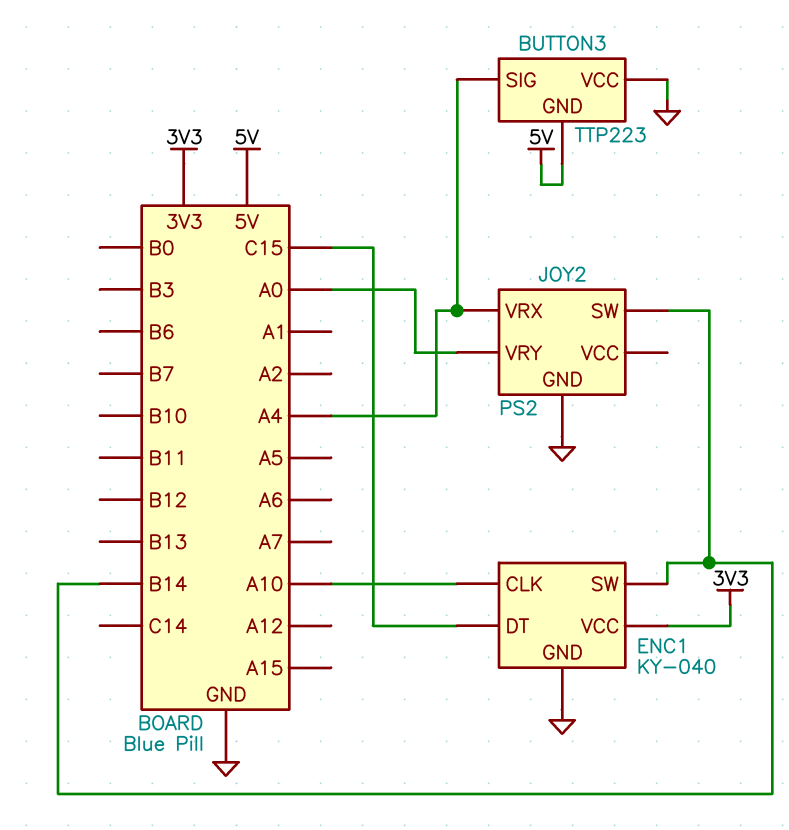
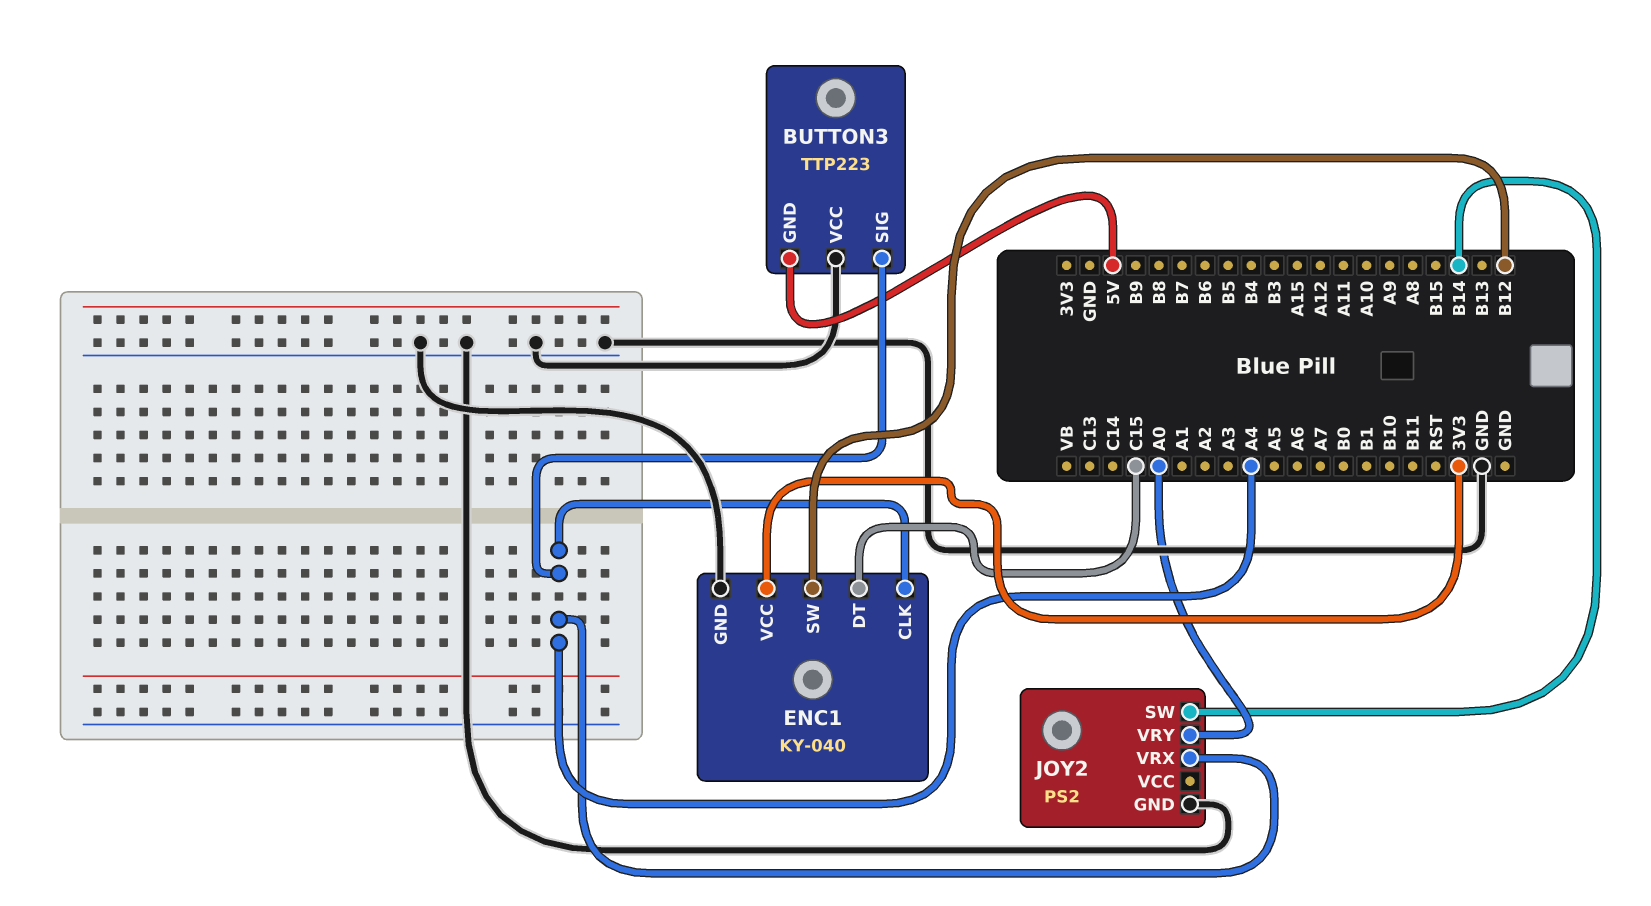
ENC1 pin CLK: A10 -> A4
ENC1 pin SW: B14 -> B12

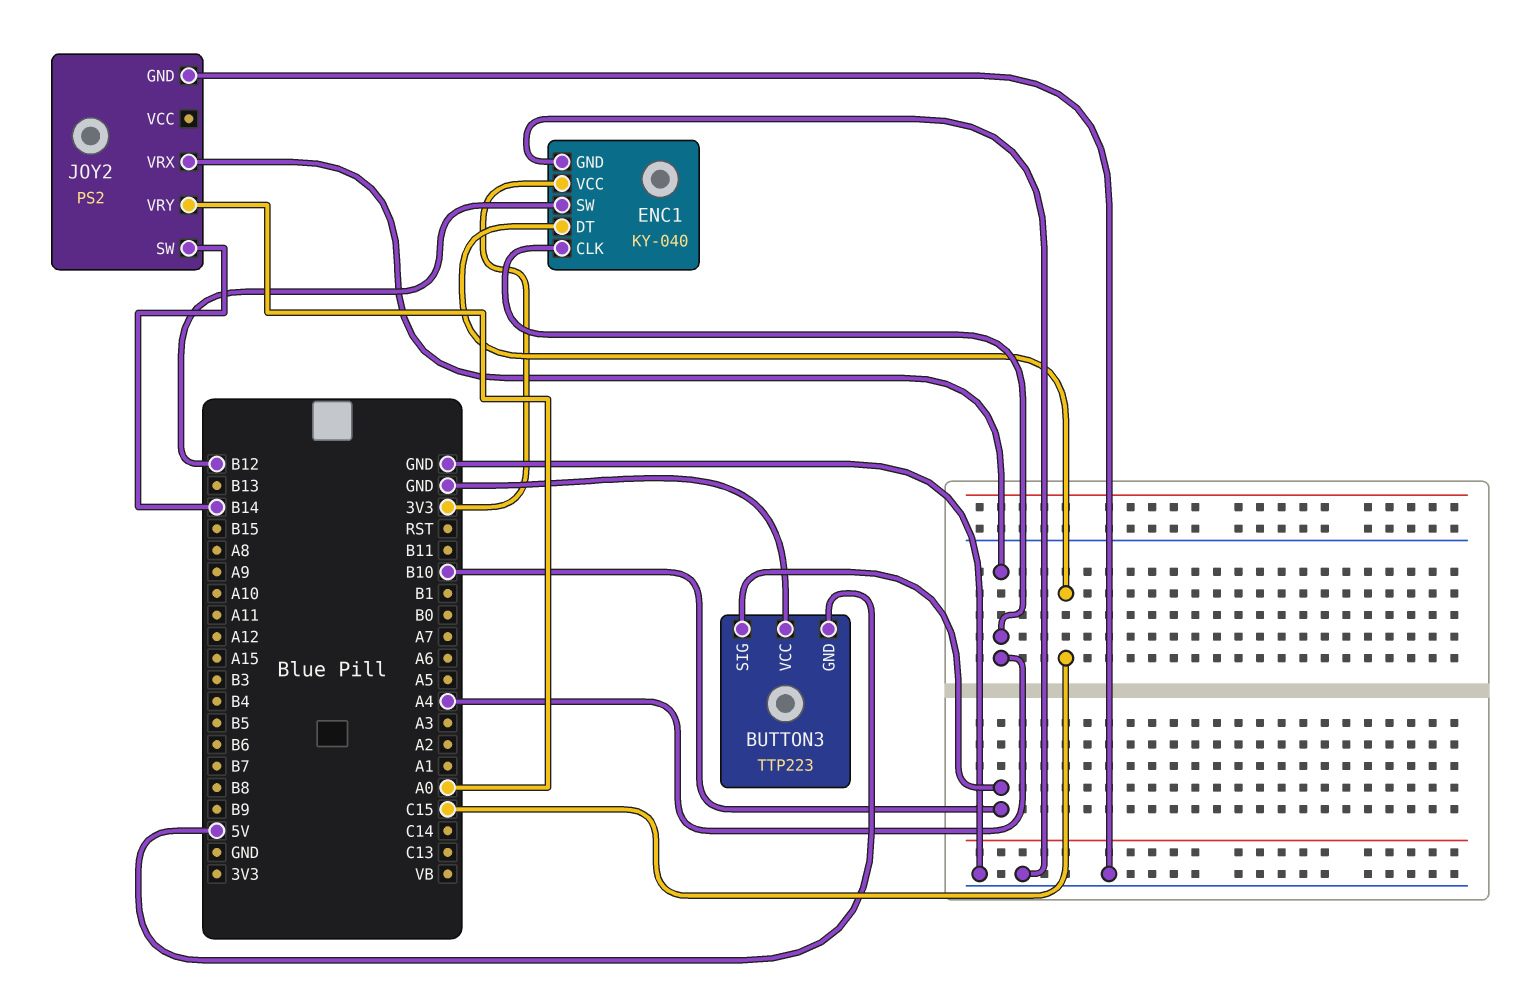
BUTTON3 pin SIG: A4 -> B10

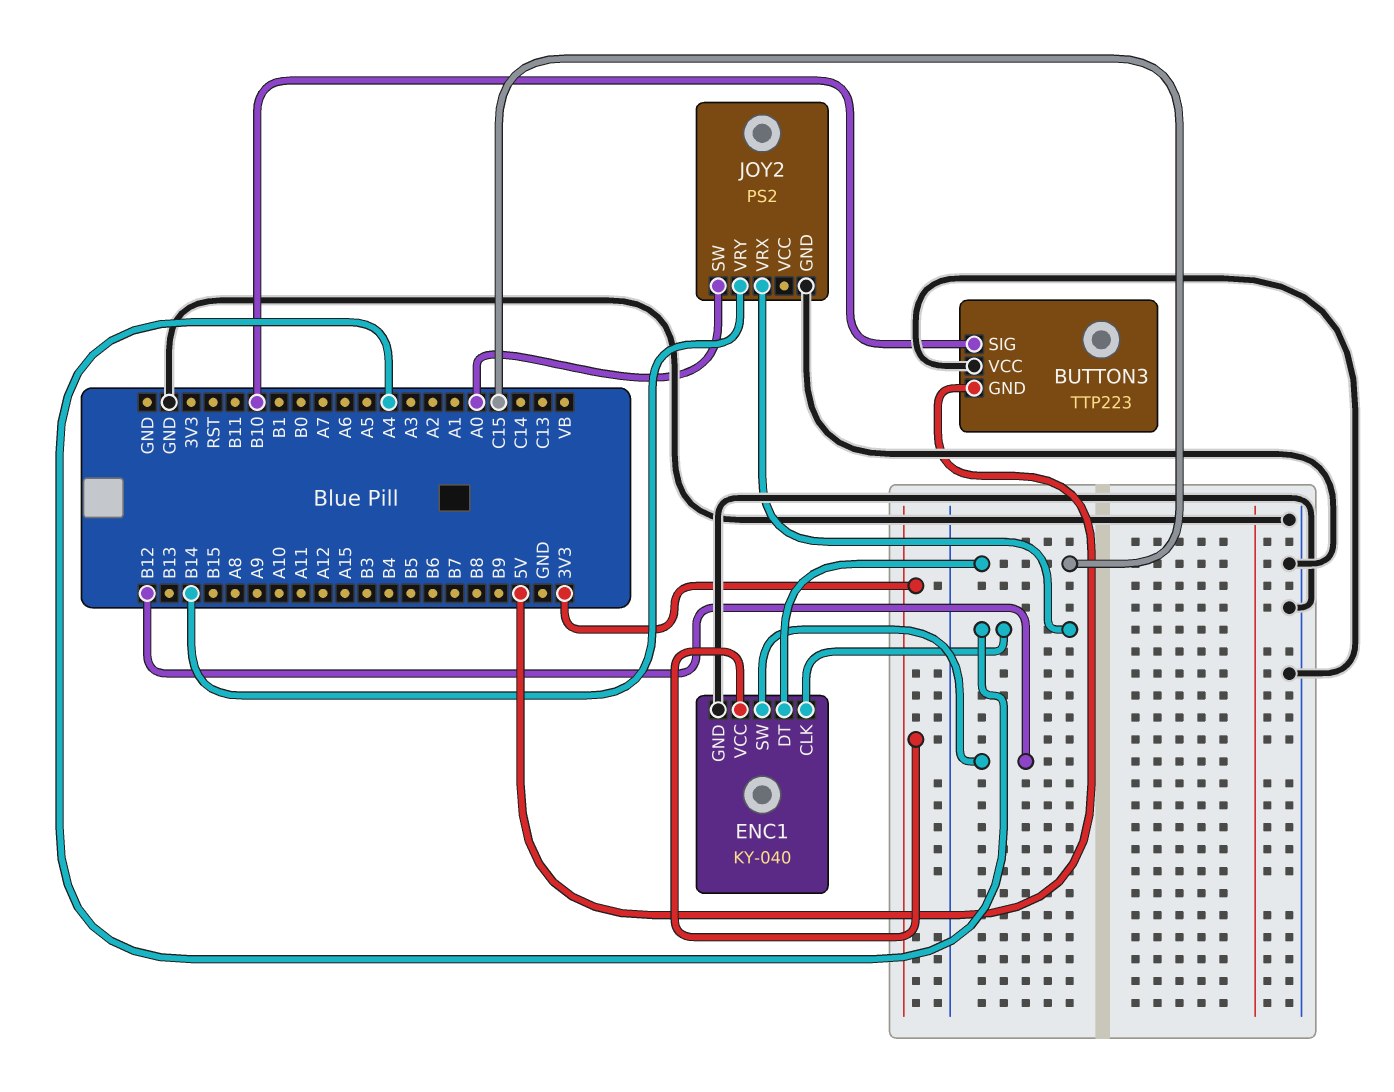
JOY2 pin SW: B14 -> A0
JOY2 pin VRY: A0 -> B14

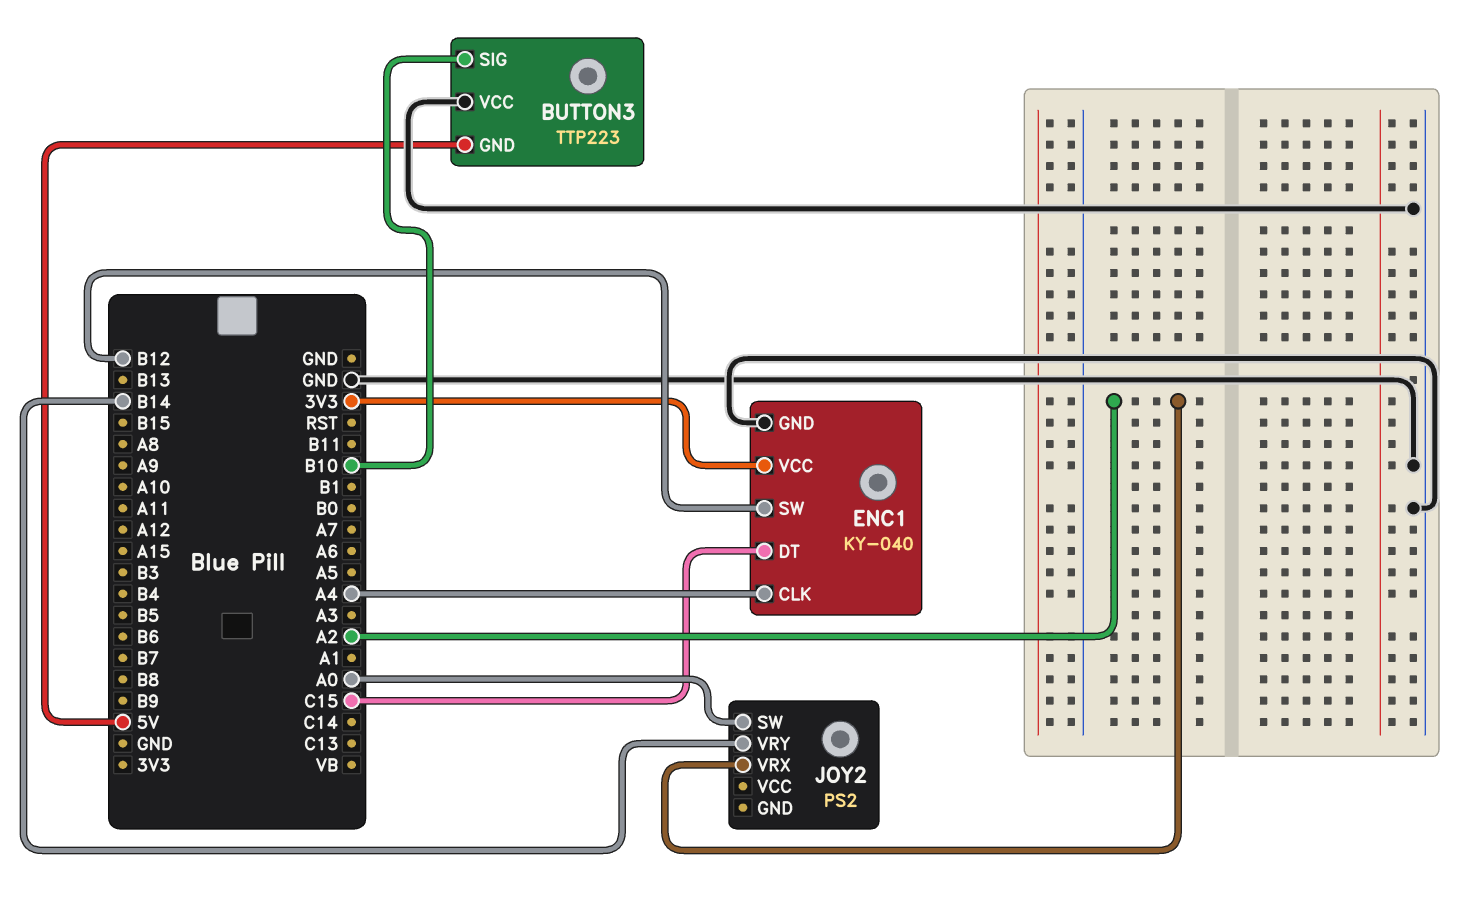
JOY2 pin GND: GND -> none
JOY2 pin VRX: A4 -> A2

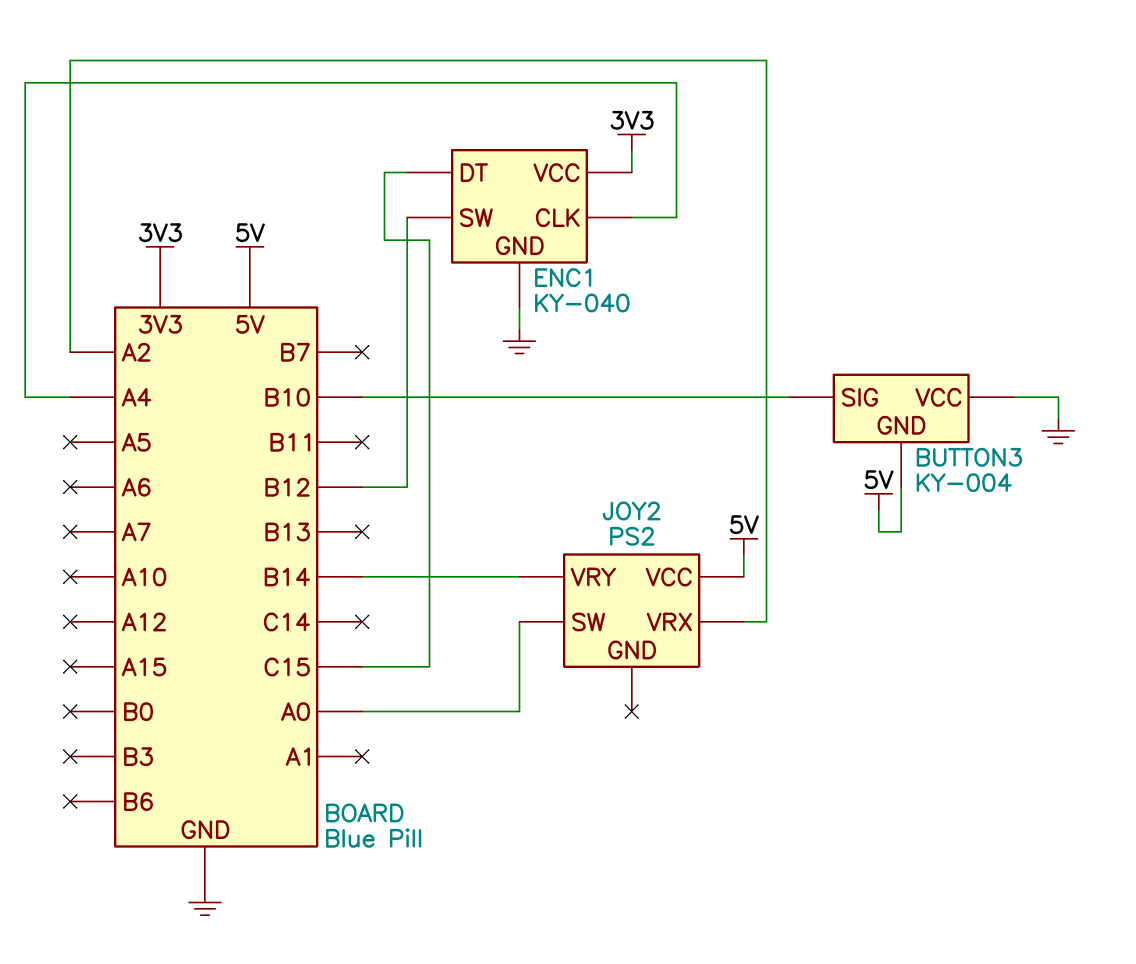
BUTTON3: TTP223 -> KY-004
JOY2 pin VCC: none -> 5V

